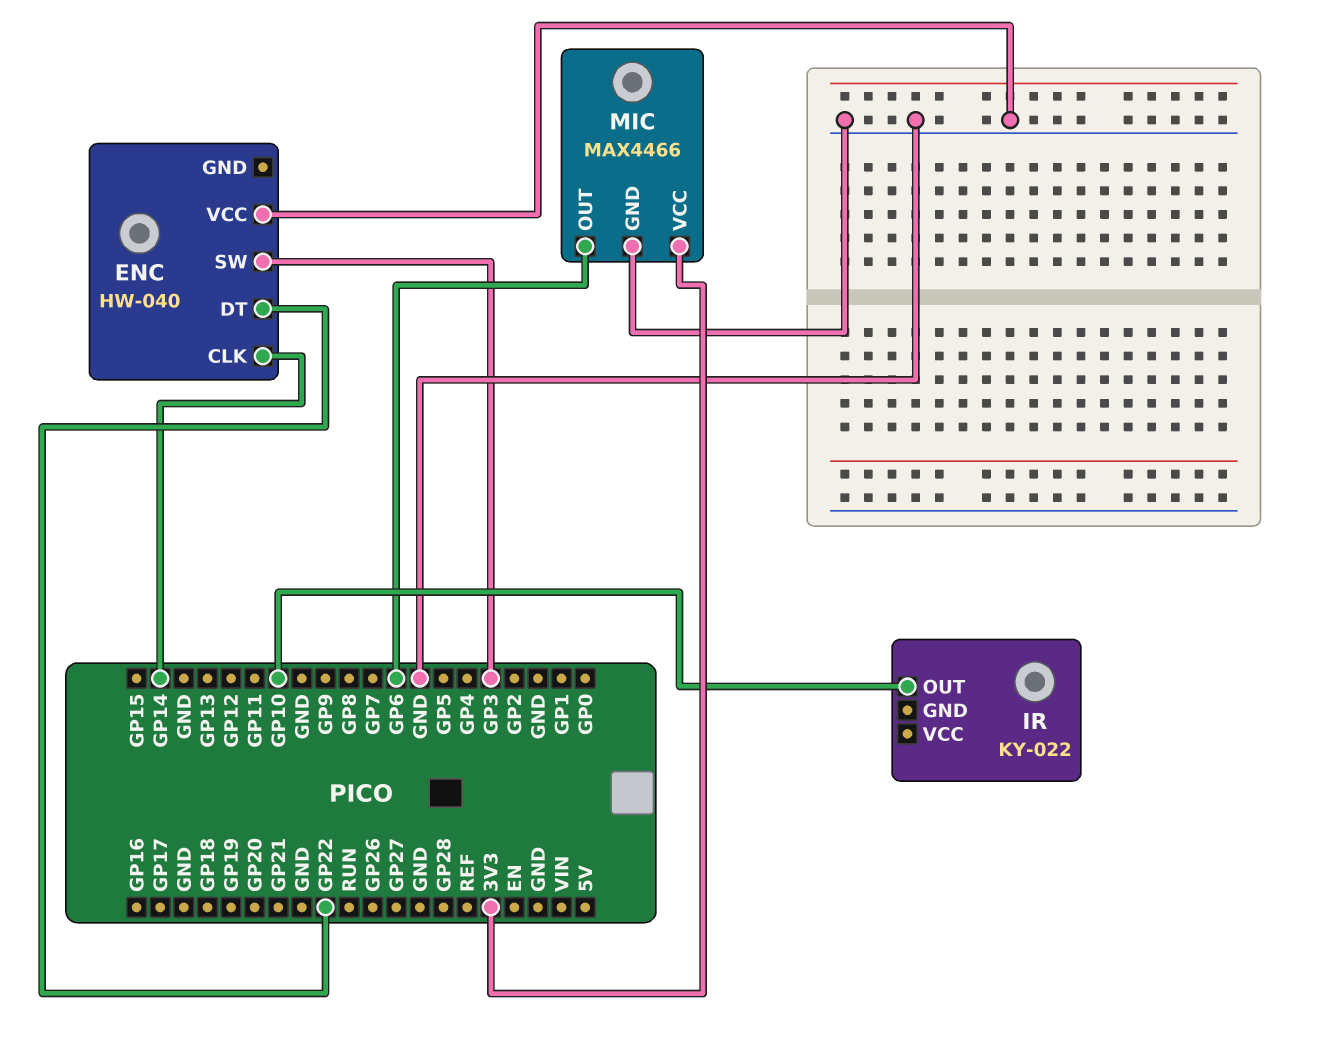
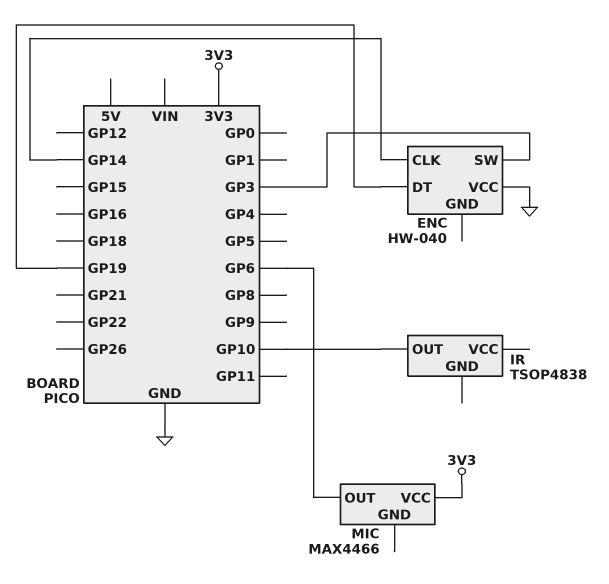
ENC pin DT: GP22 -> GP19
IR: KY-022 -> TSOP4838
MIC pin GND: GND -> none

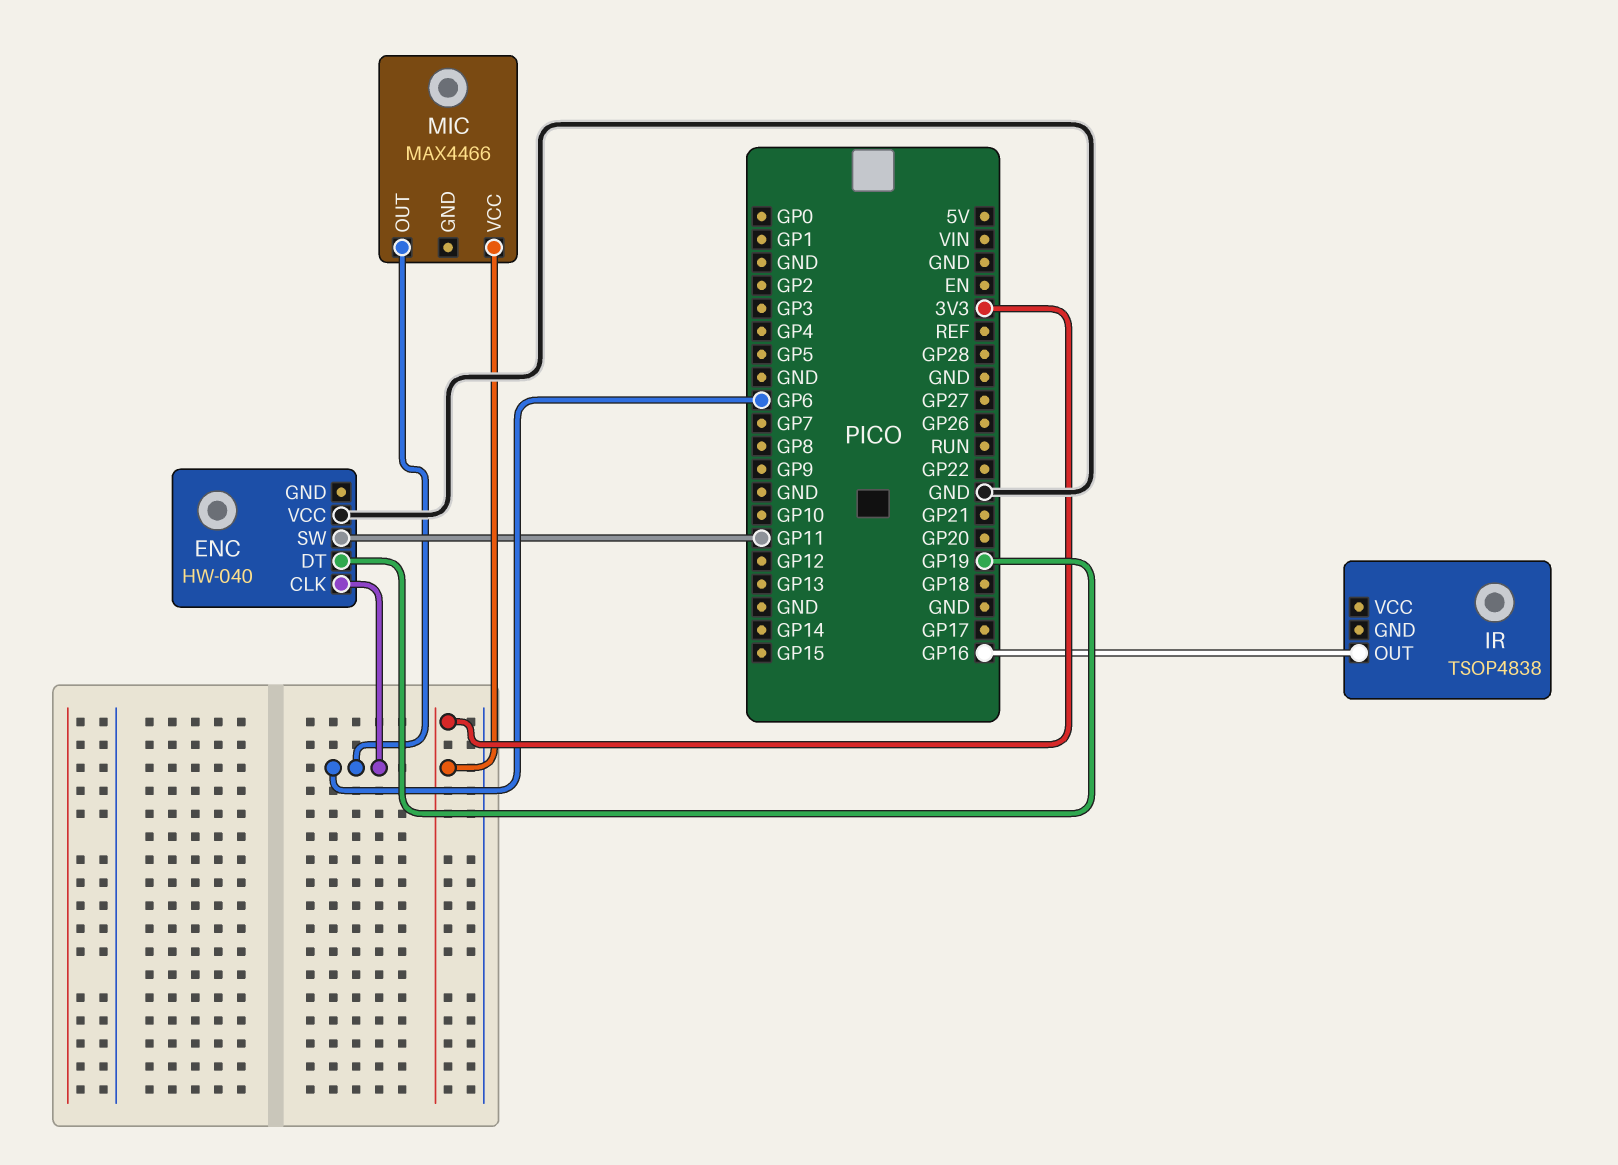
ENC pin CLK: GP14 -> GP6
ENC pin SW: GP3 -> GP11
IR pin OUT: GP10 -> GP16

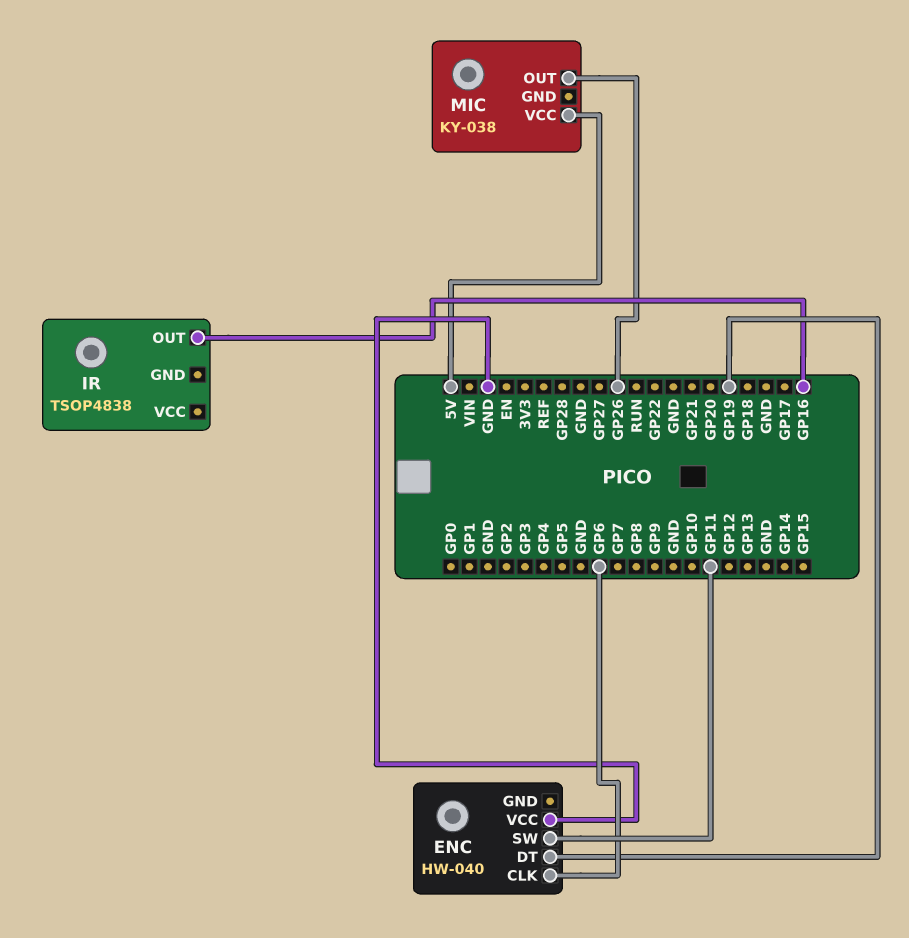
MIC: MAX4466 -> KY-038
MIC pin OUT: GP6 -> GP26
MIC pin VCC: 3V3 -> 5V

